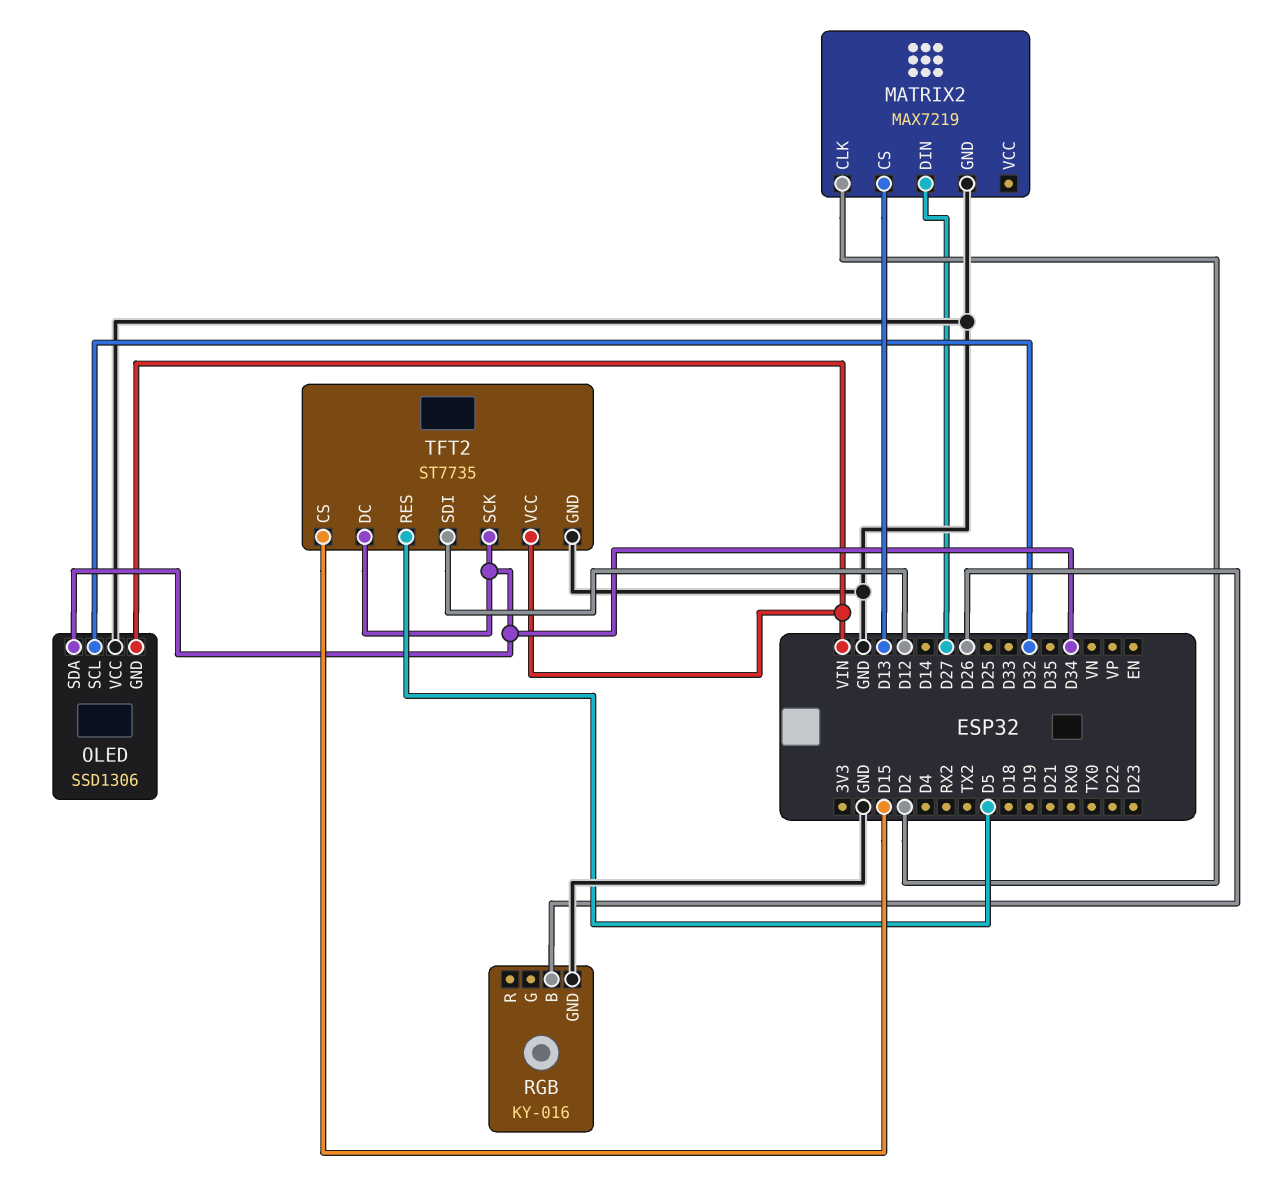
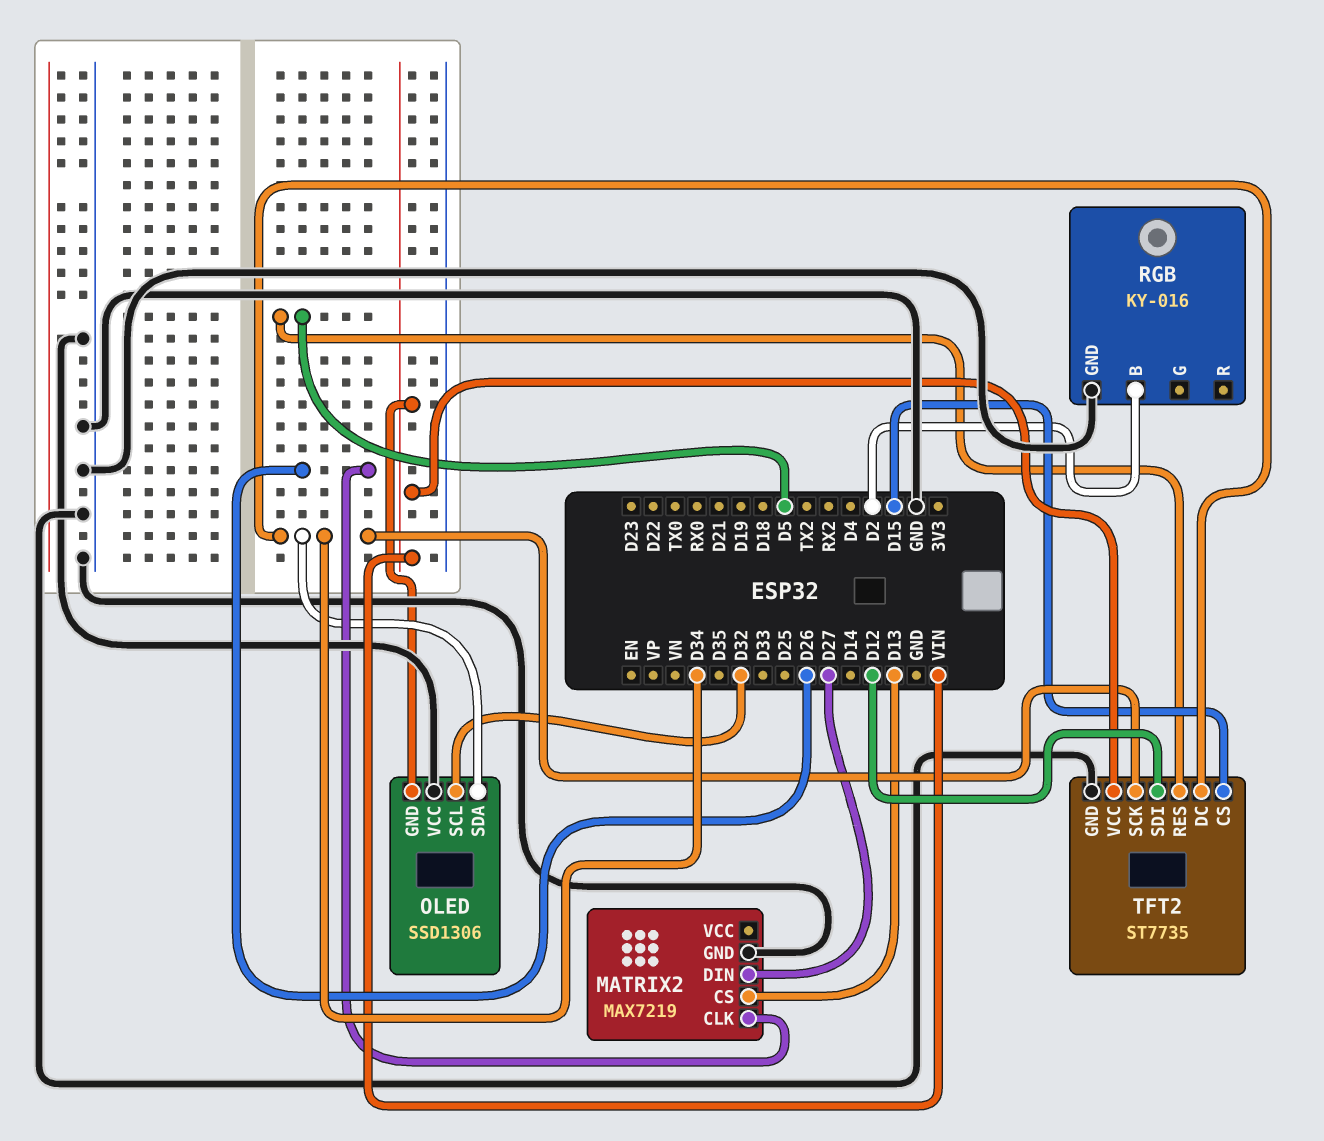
MATRIX2 pin CLK: D2 -> D26
RGB pin B: D26 -> D2

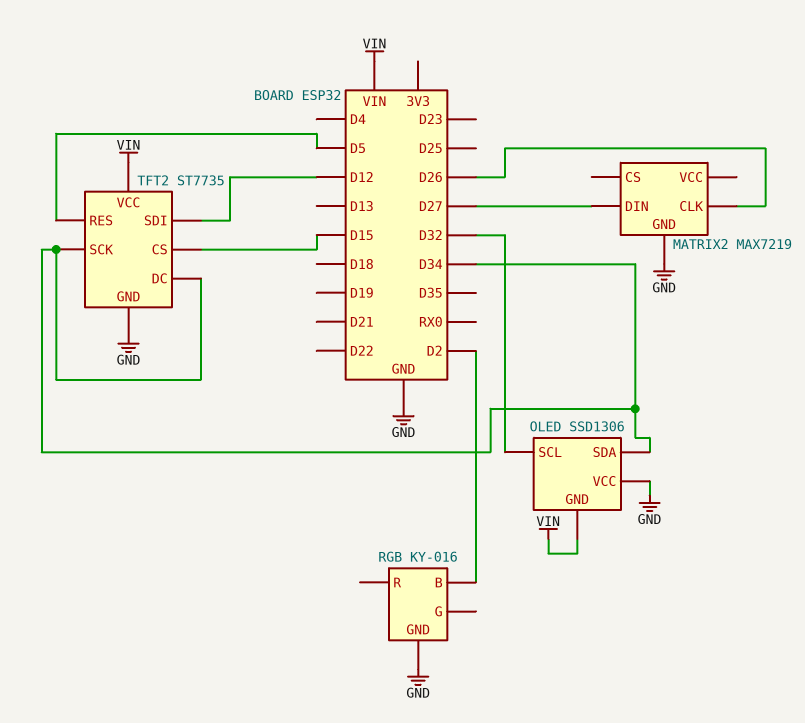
MATRIX2 pin CS: D13 -> none

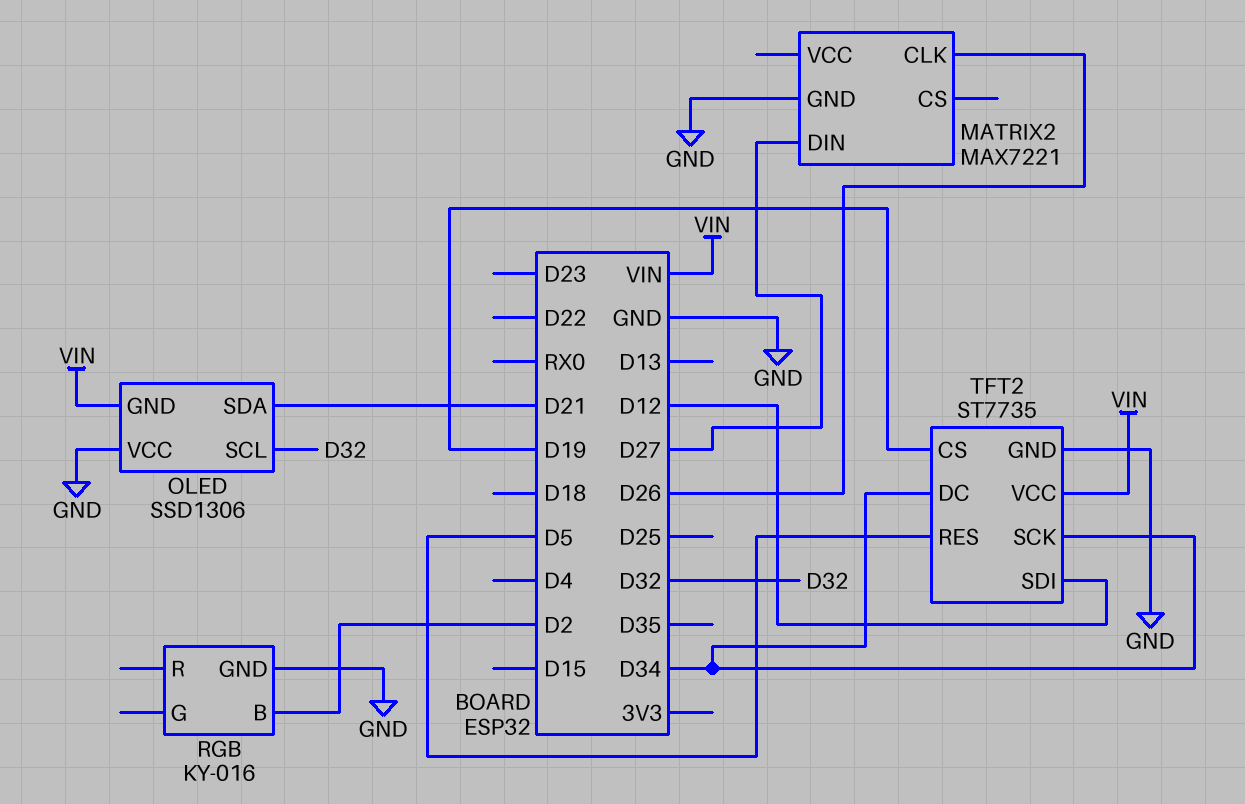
MATRIX2: MAX7219 -> MAX7221
OLED pin SDA: D34 -> D21
TFT2 pin CS: D15 -> D19

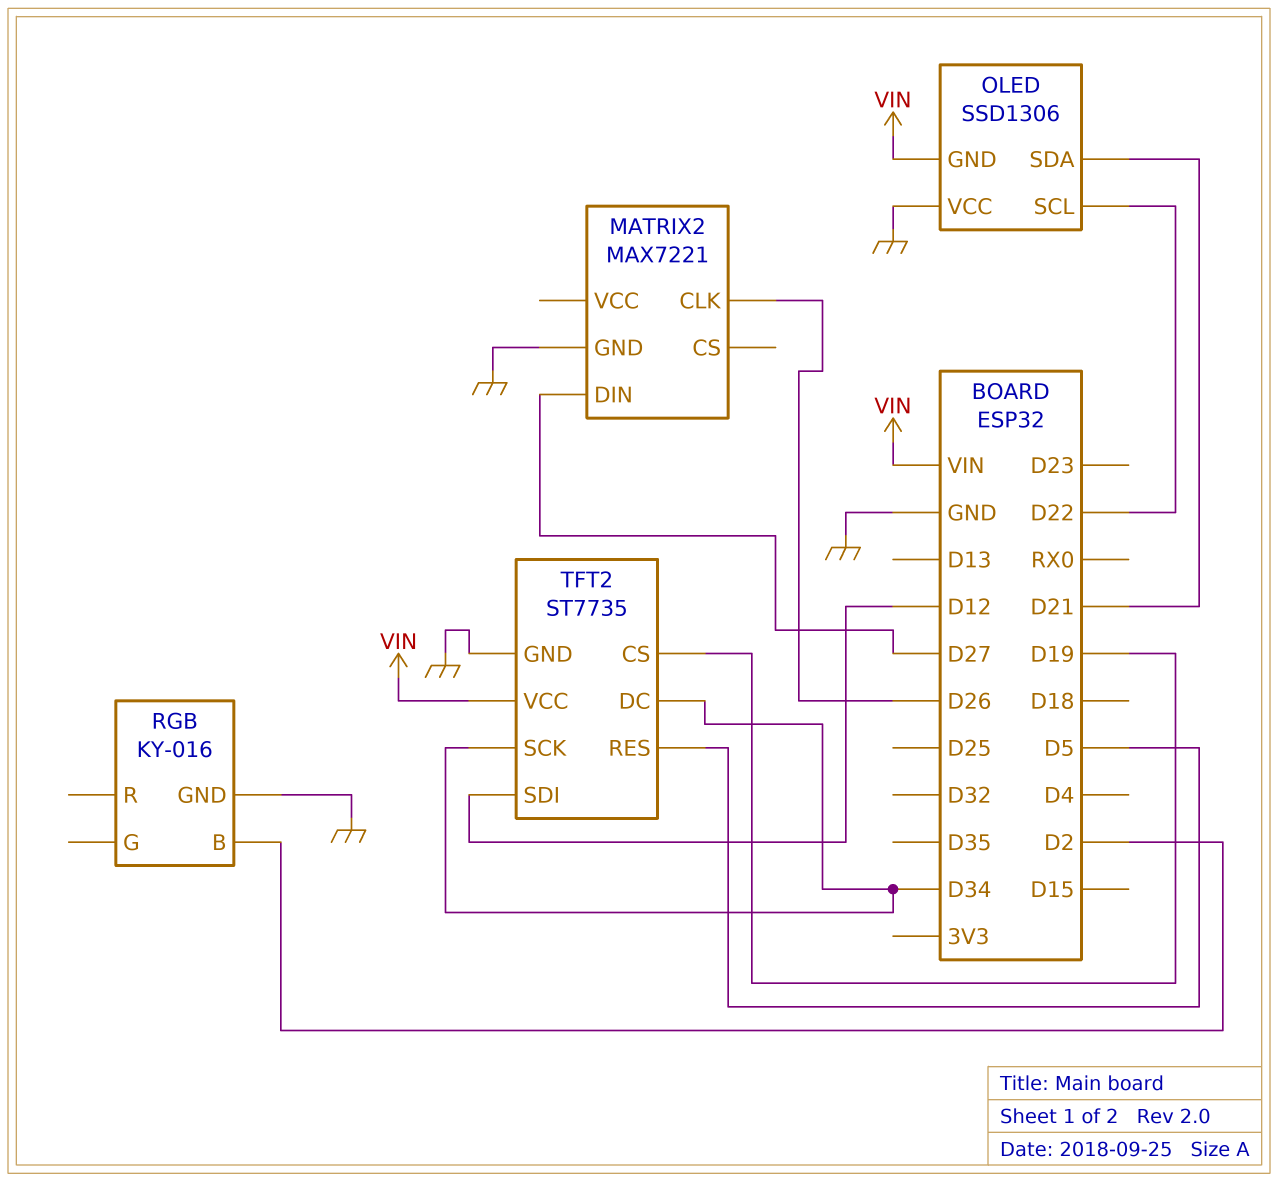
OLED pin SCL: D32 -> D22

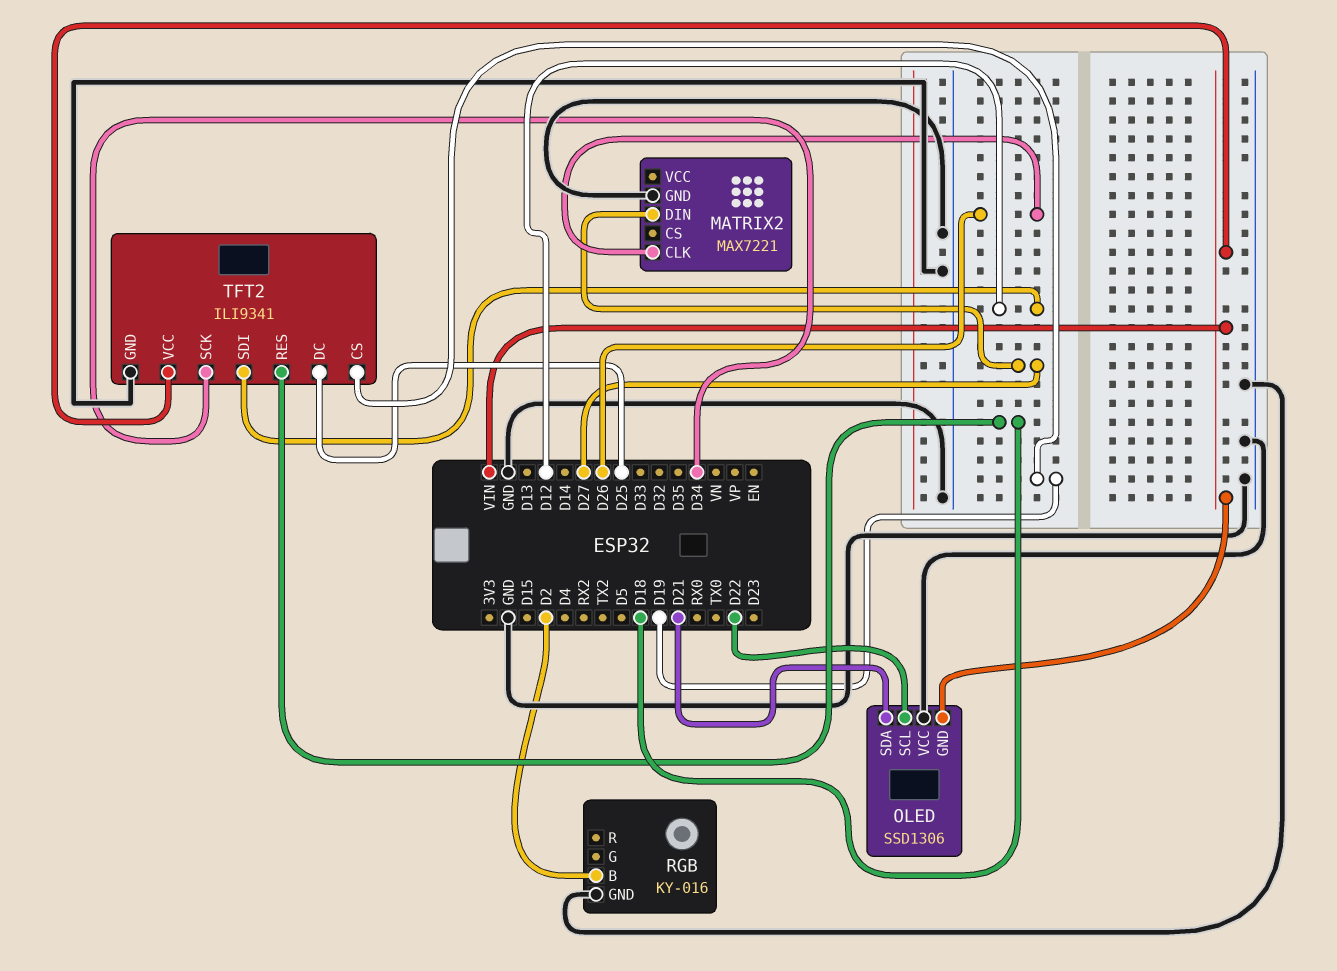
TFT2: ST7735 -> ILI9341
TFT2 pin DC: D34 -> D25
TFT2 pin RES: D5 -> D18

